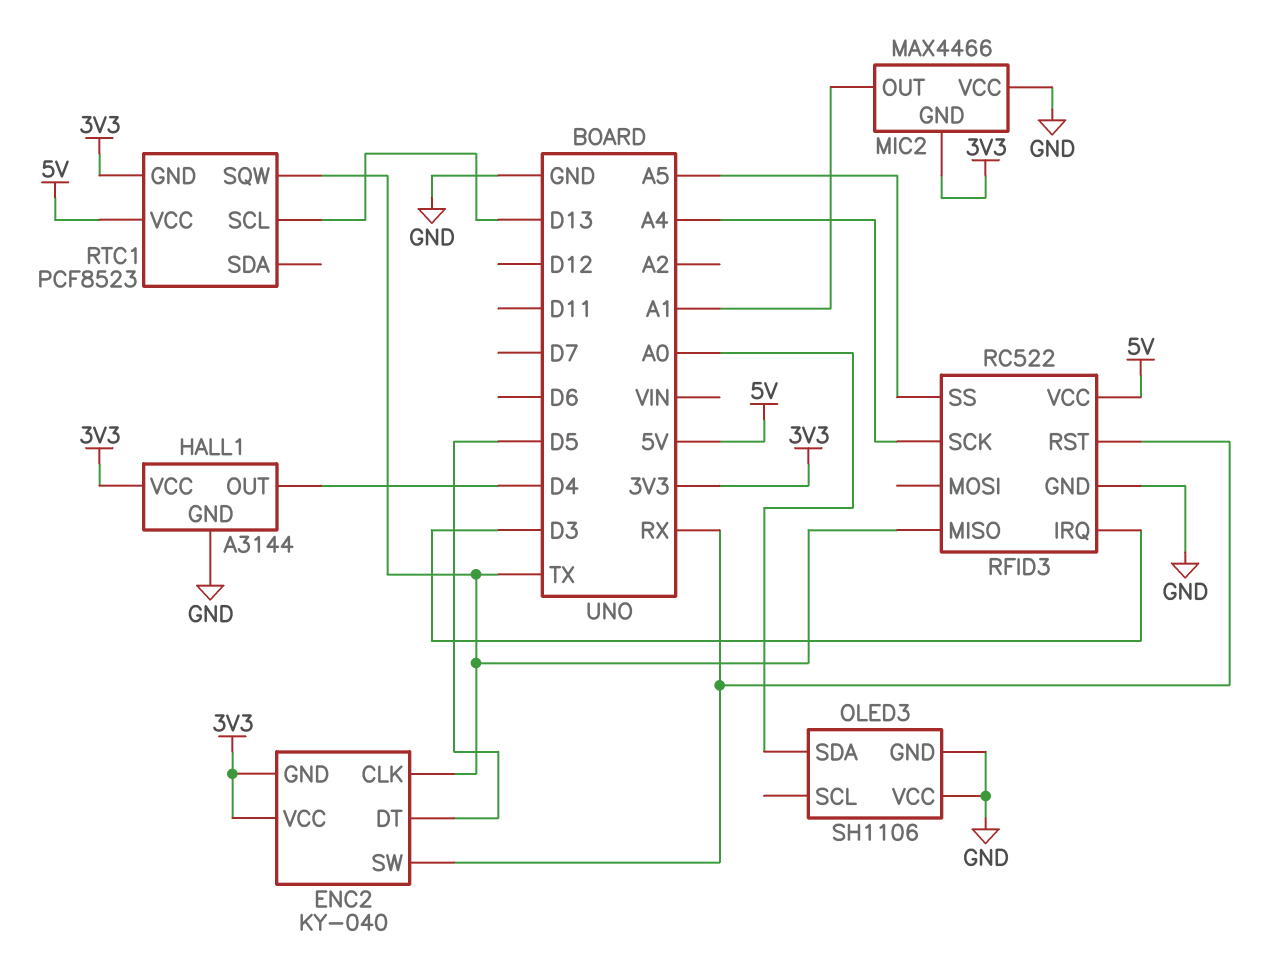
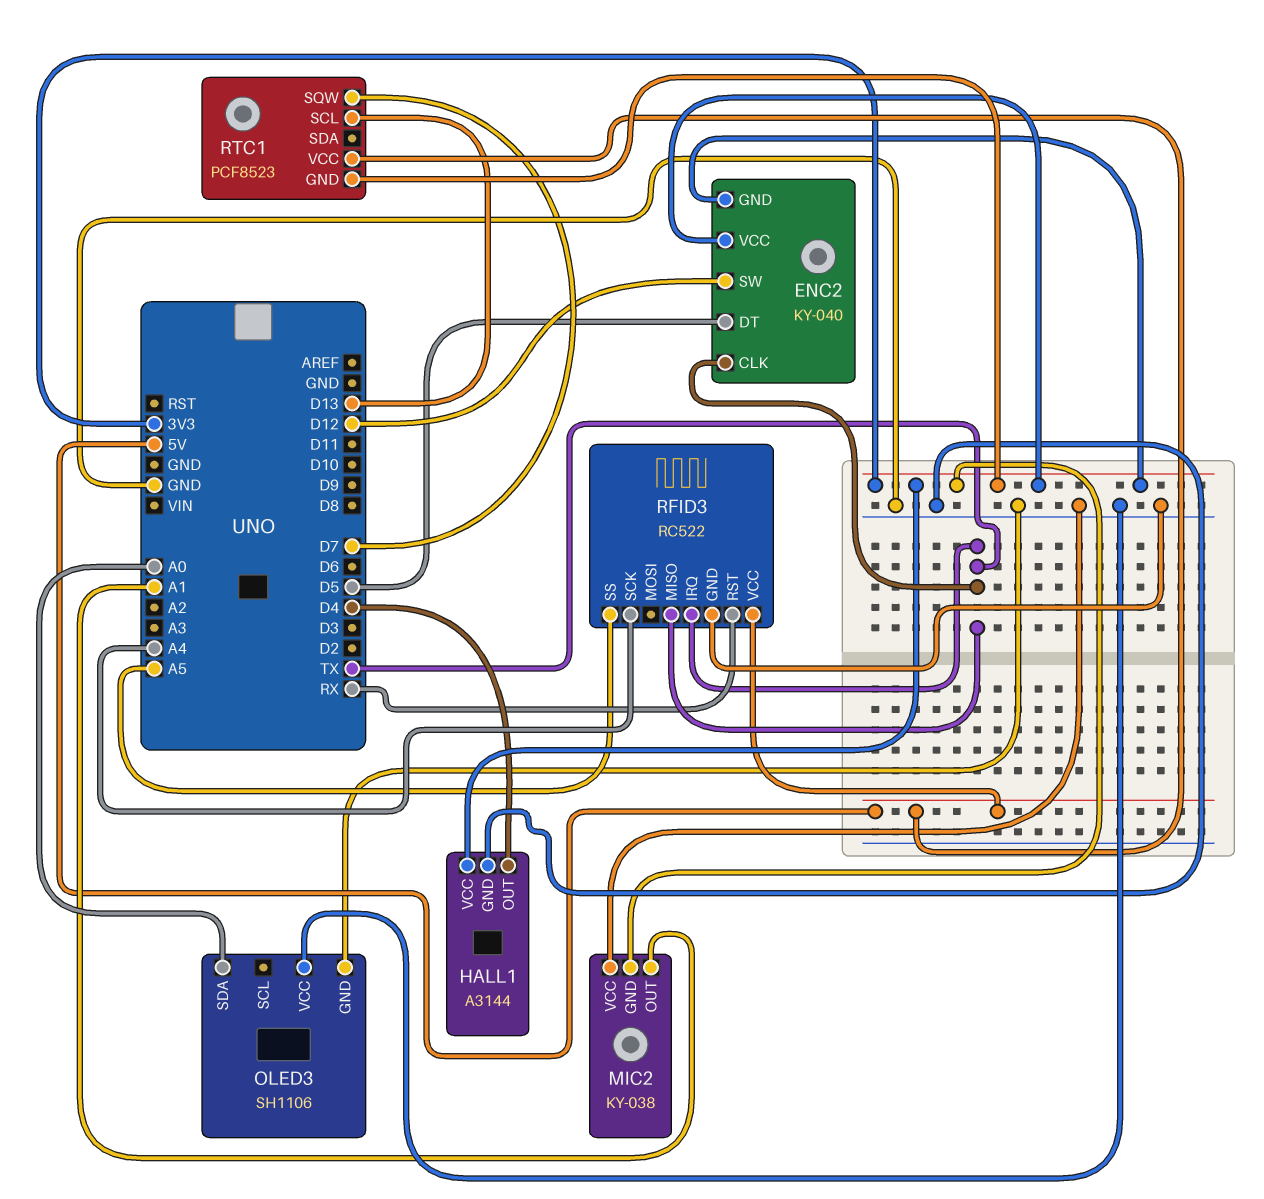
ENC2 pin SW: RX -> D12
MIC2: MAX4466 -> KY-038
RFID3 pin IRQ: D3 -> TX
RTC1 pin SQW: TX -> D7

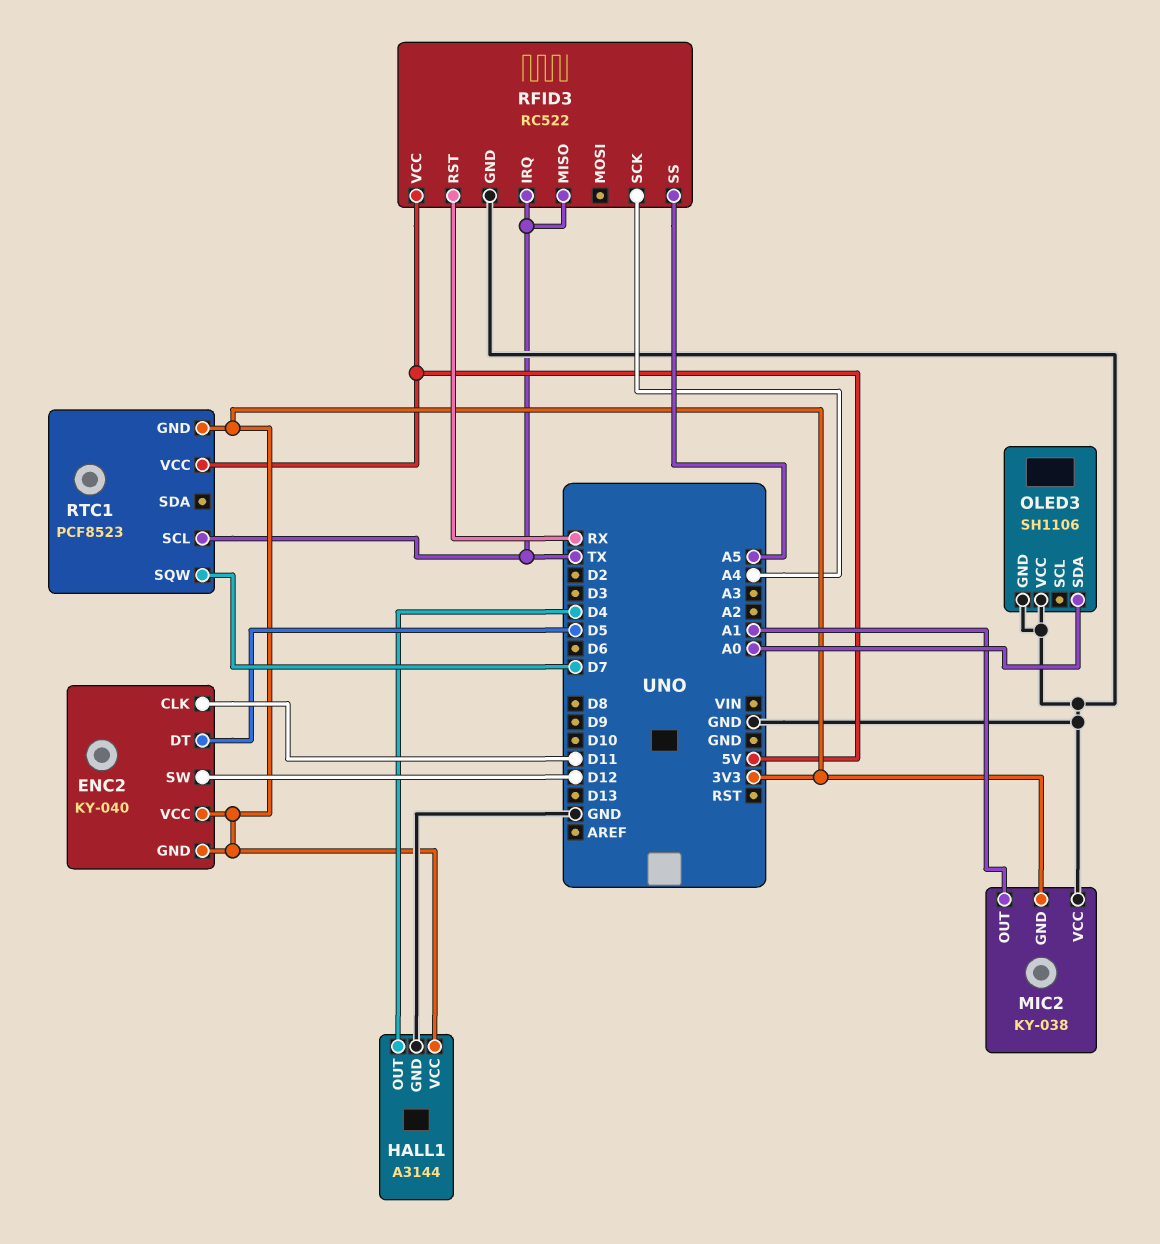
ENC2 pin CLK: TX -> D11
RTC1 pin SCL: D13 -> TX

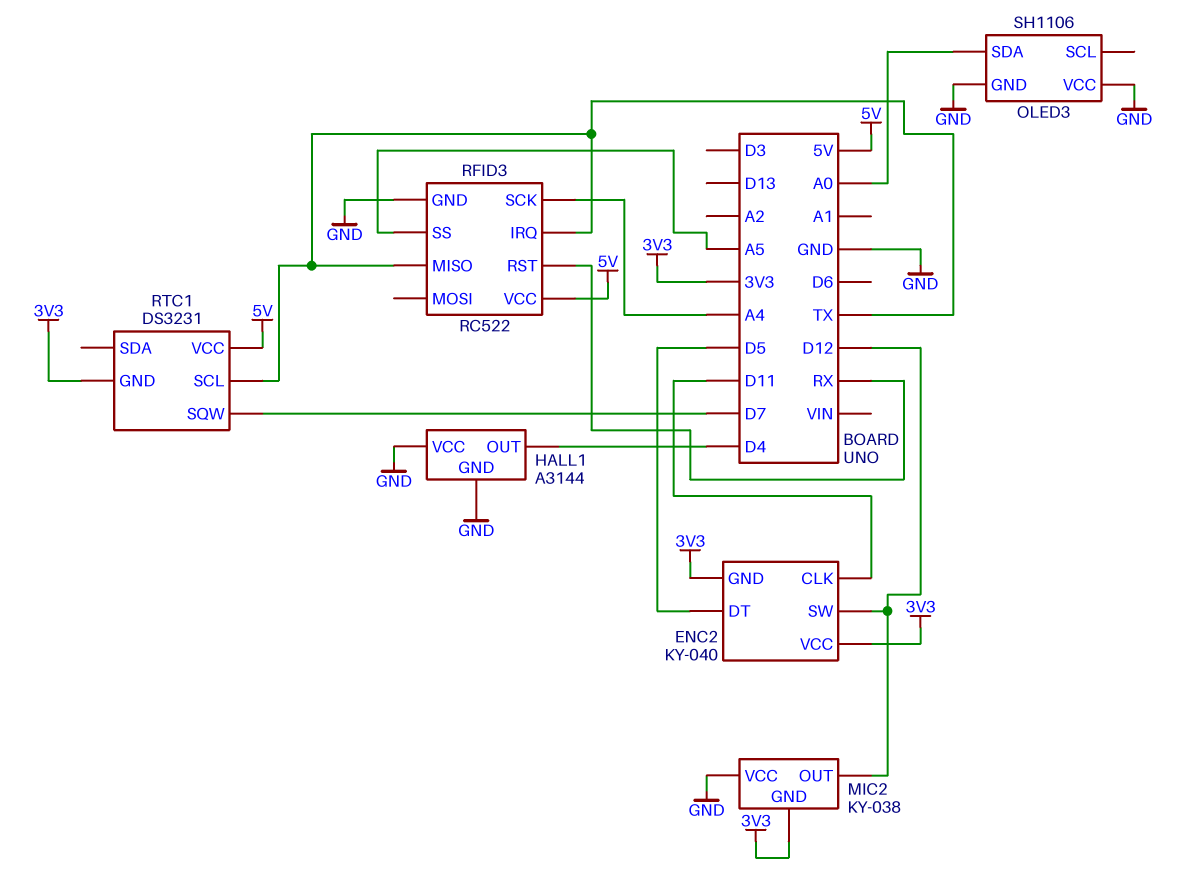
HALL1 pin VCC: 3V3 -> GND
MIC2 pin OUT: A1 -> D12
RTC1: PCF8523 -> DS3231

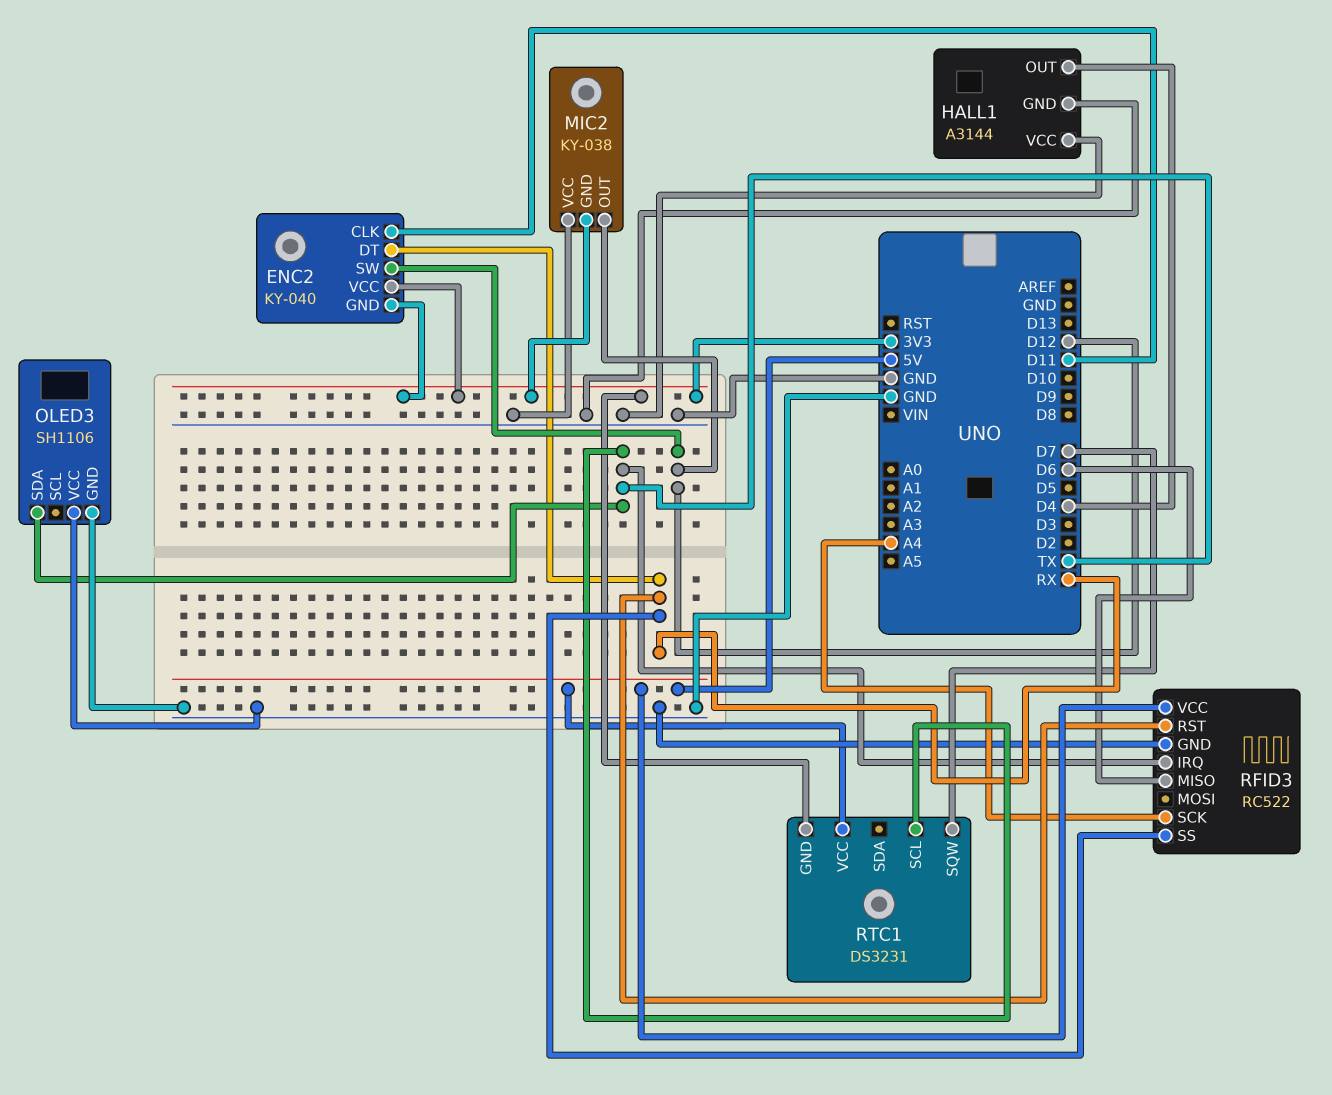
ENC2 pin DT: D5 -> RX
OLED3 pin SDA: A0 -> TX
RFID3 pin MISO: TX -> D6
RFID3 pin SS: A5 -> RX

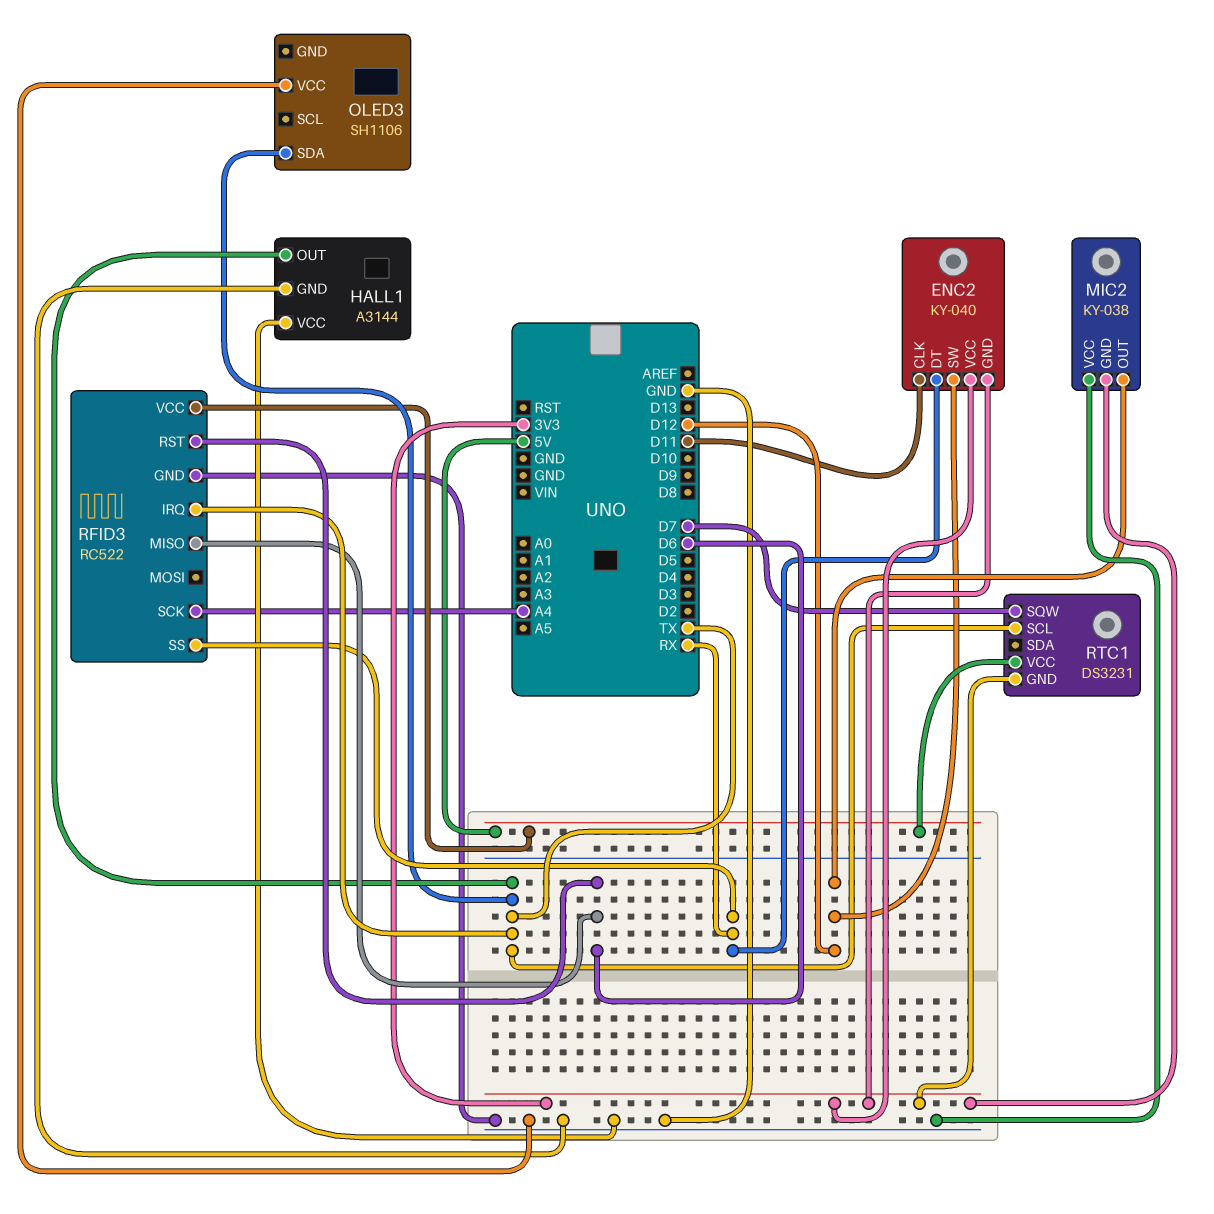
HALL1 pin OUT: D4 -> TX
OLED3 pin GND: GND -> none
RFID3 pin RST: RX -> D6

